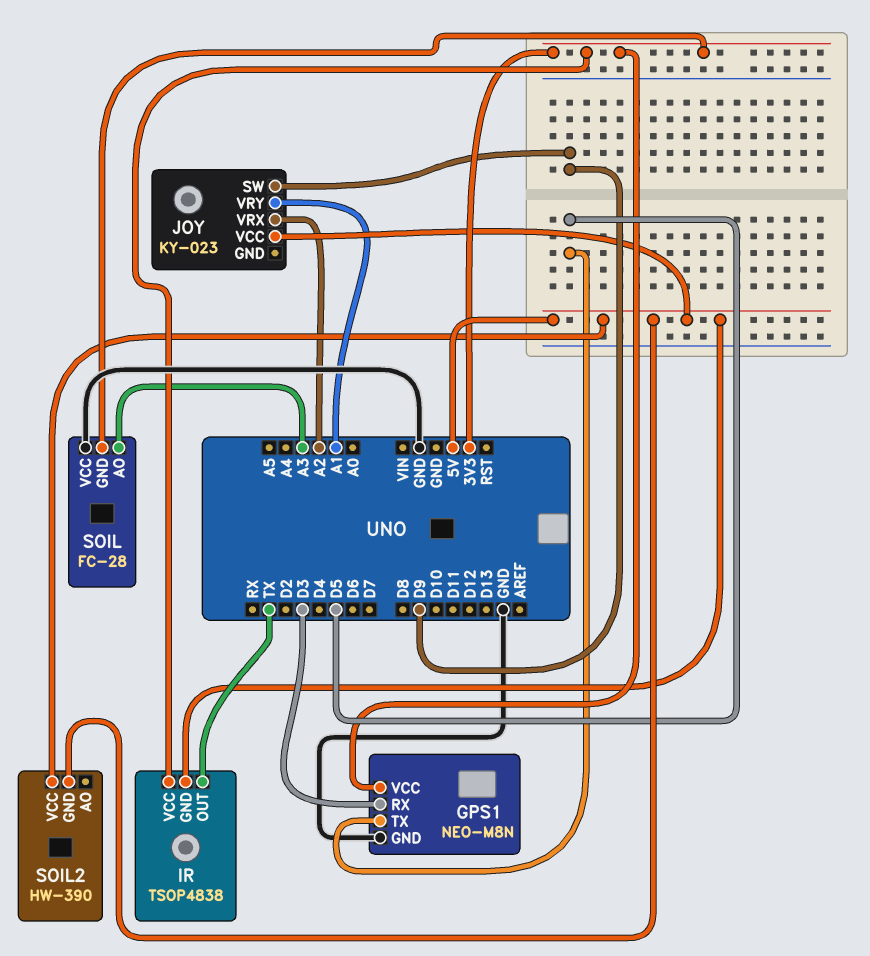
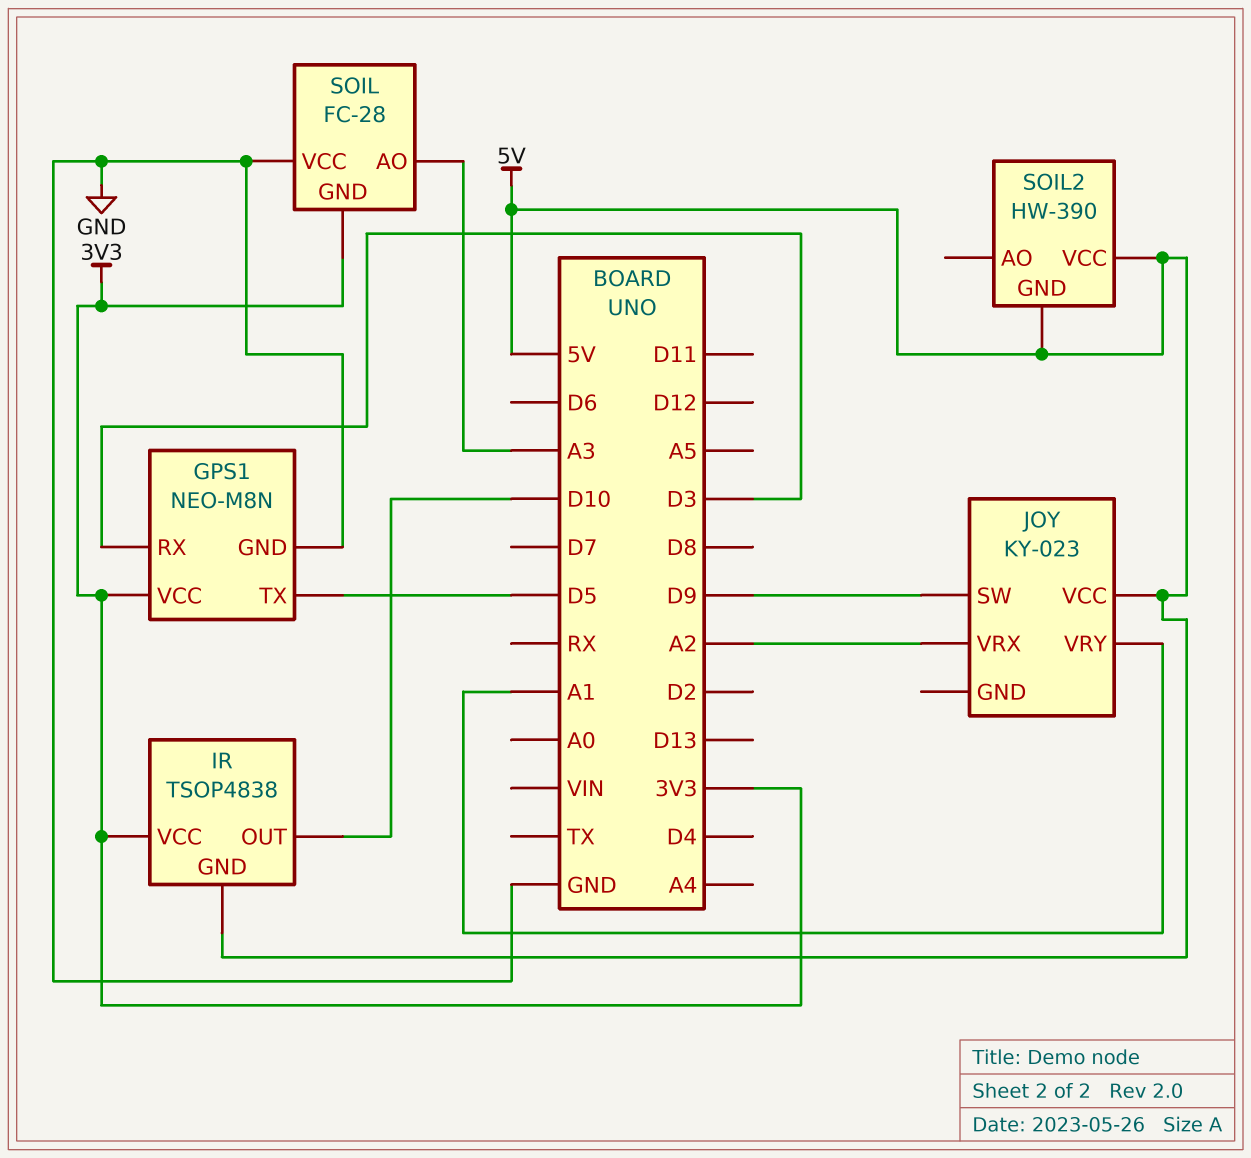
IR pin OUT: TX -> D10

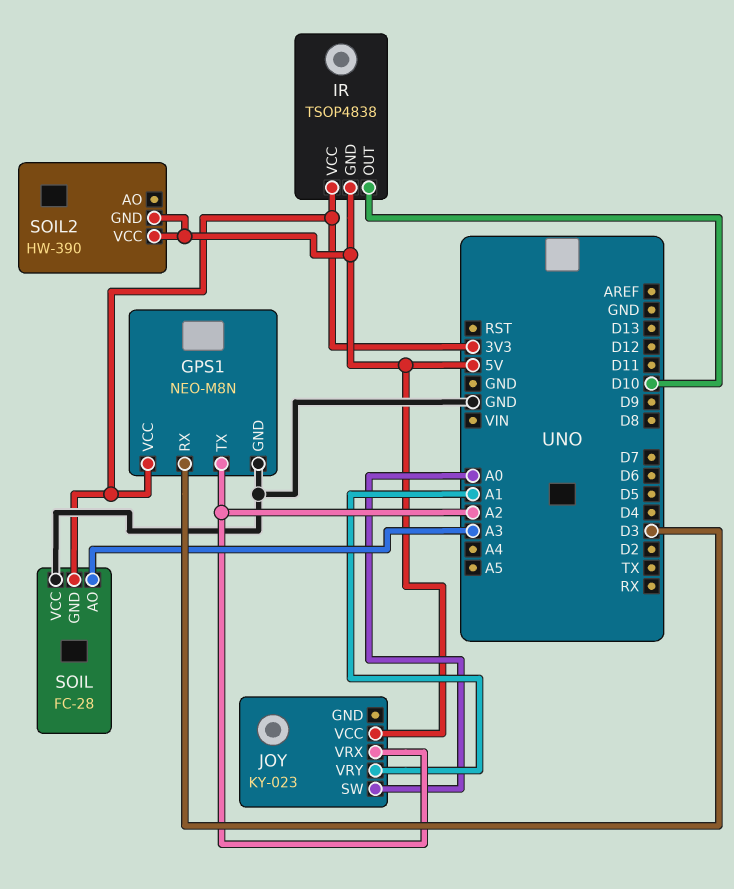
GPS1 pin TX: D5 -> A2
JOY pin SW: D9 -> A0

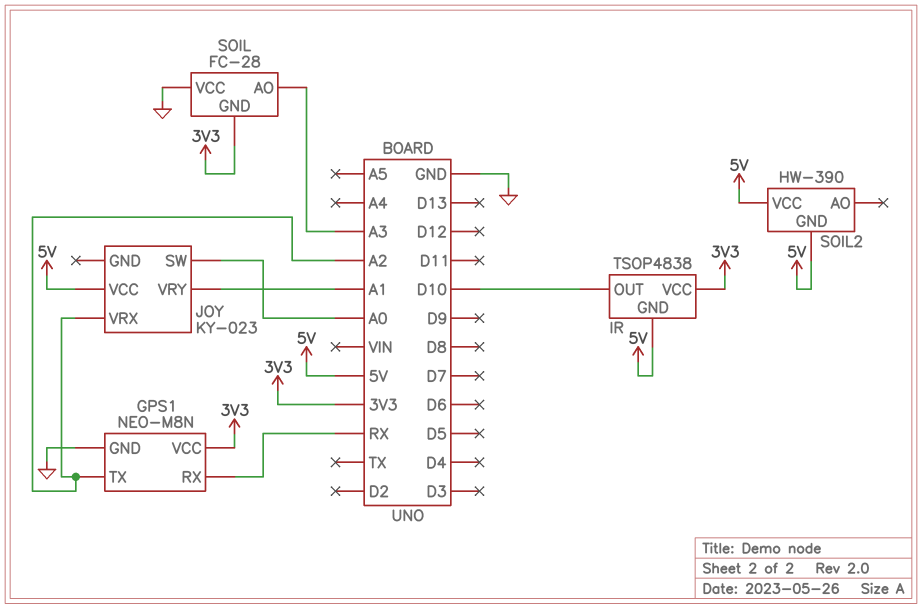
GPS1 pin RX: D3 -> RX

